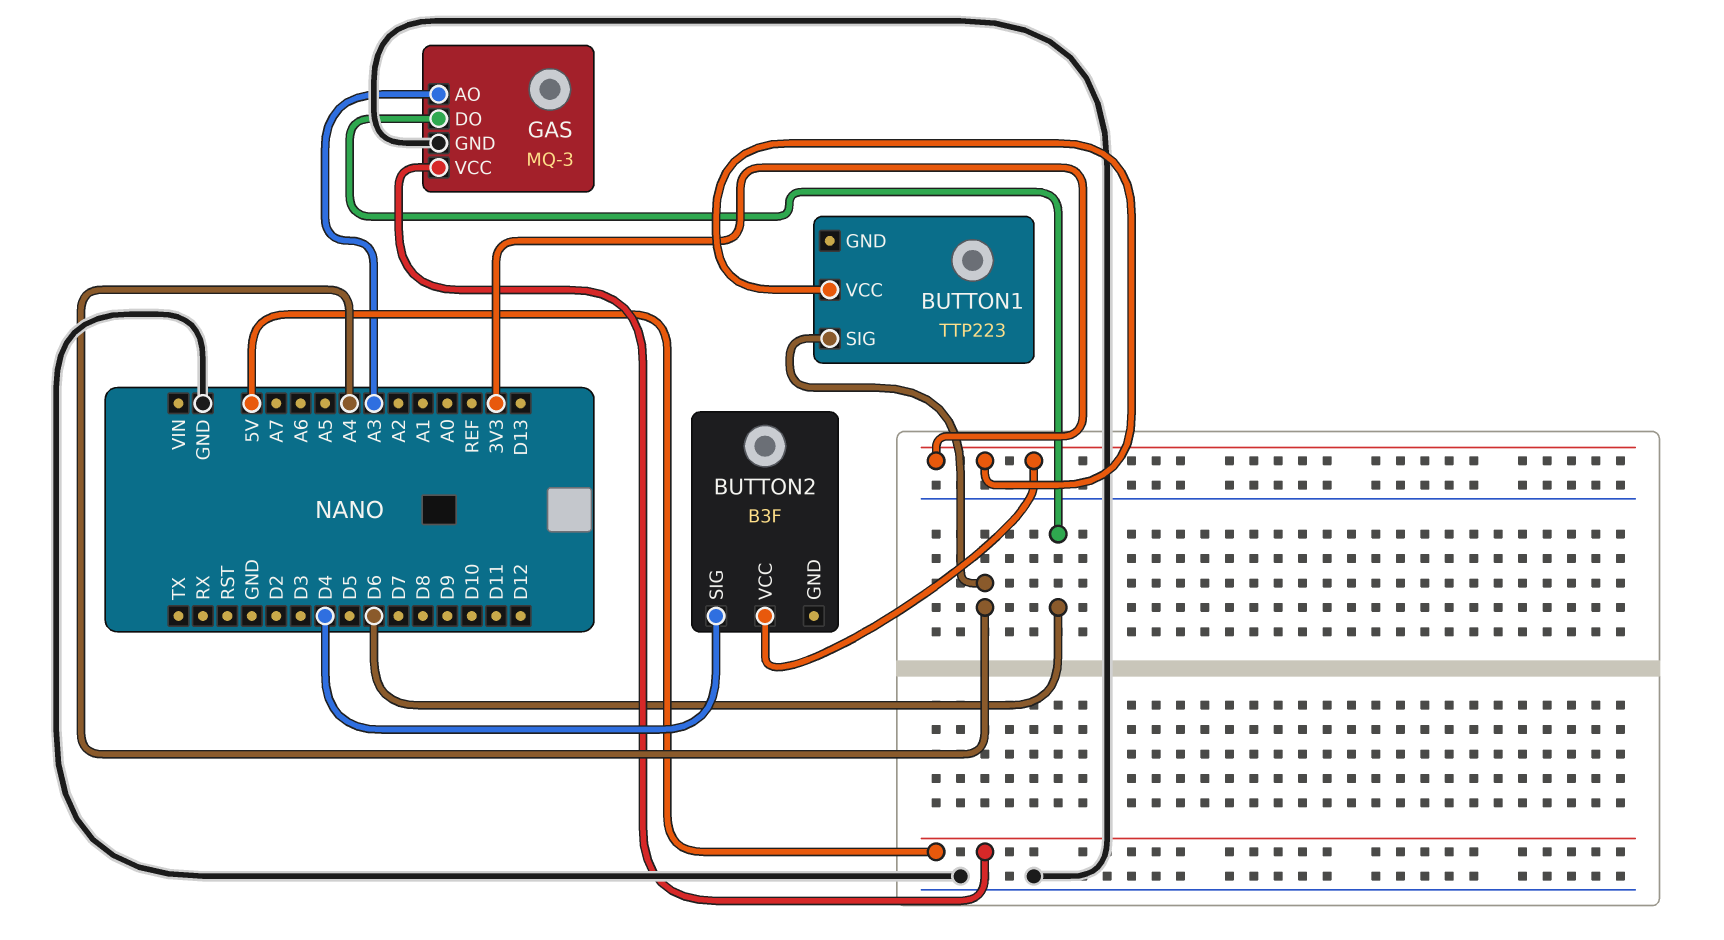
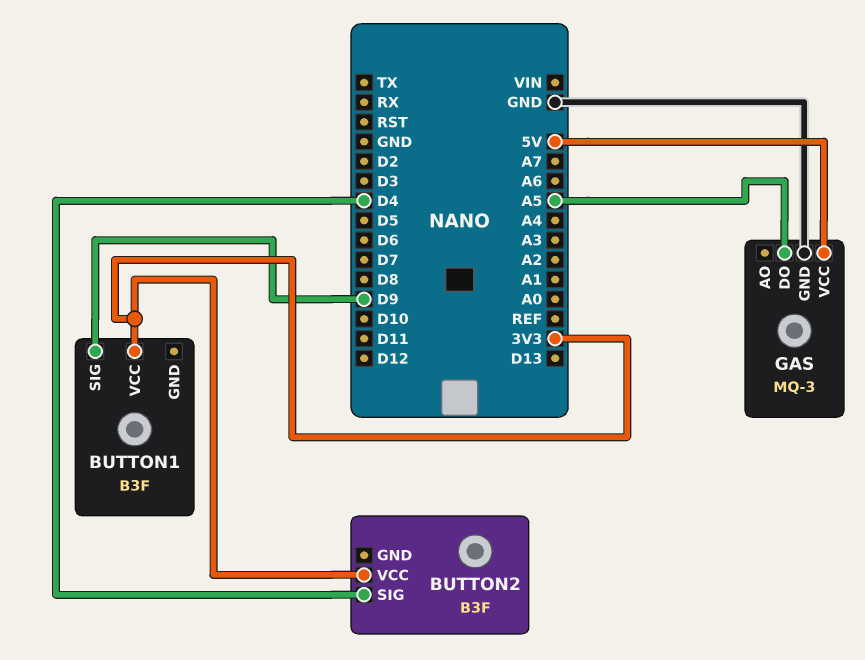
BUTTON1: TTP223 -> B3F
BUTTON1 pin SIG: A4 -> D9
GAS pin AO: A3 -> none
GAS pin DO: D6 -> A5

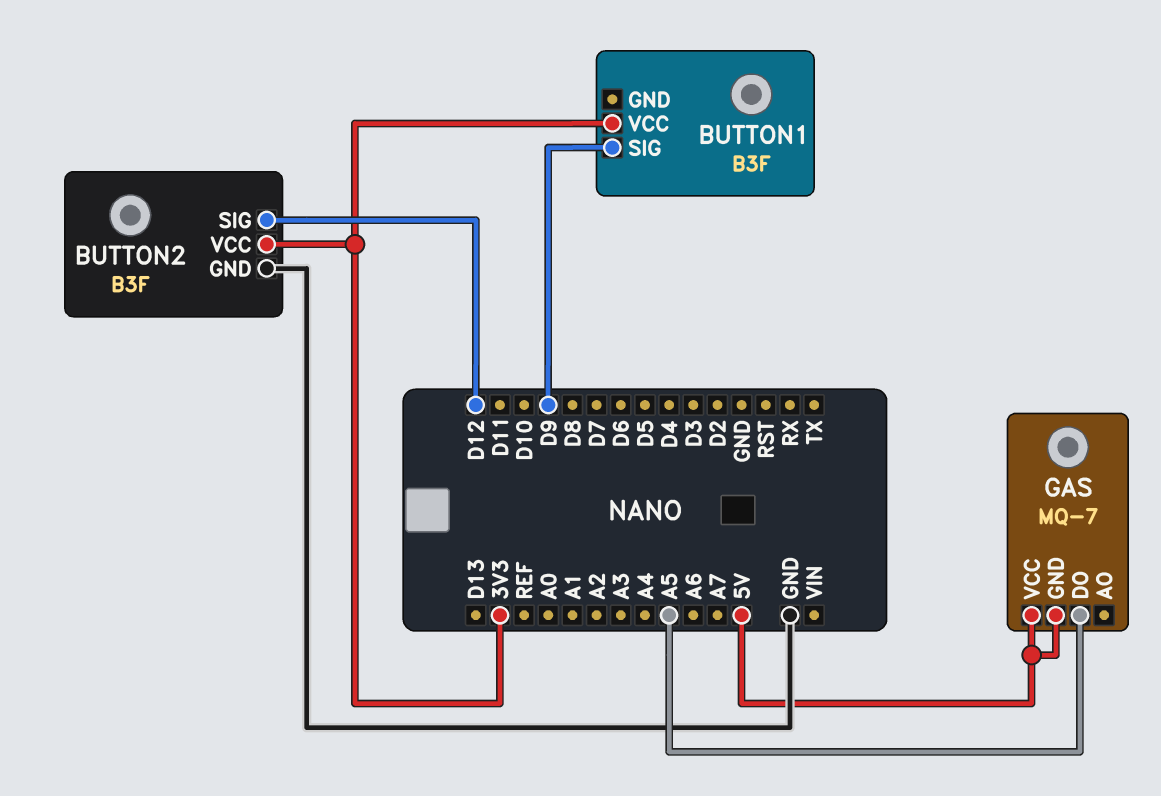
BUTTON2 pin GND: none -> GND
BUTTON2 pin SIG: D4 -> D12
GAS: MQ-3 -> MQ-7
GAS pin GND: GND -> 5V

